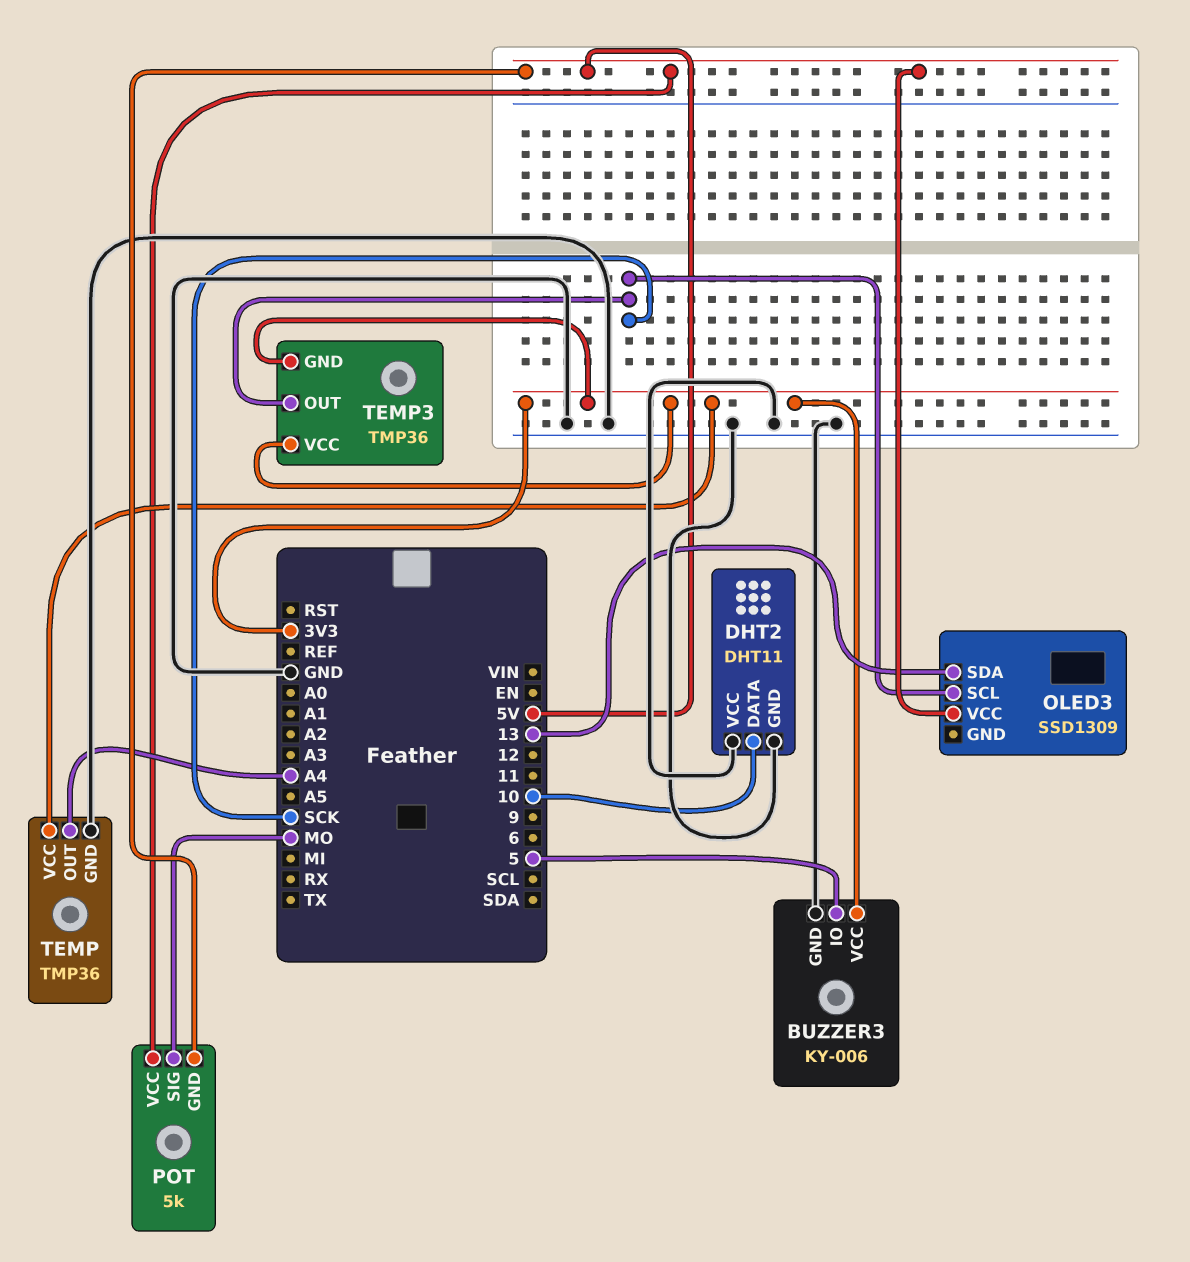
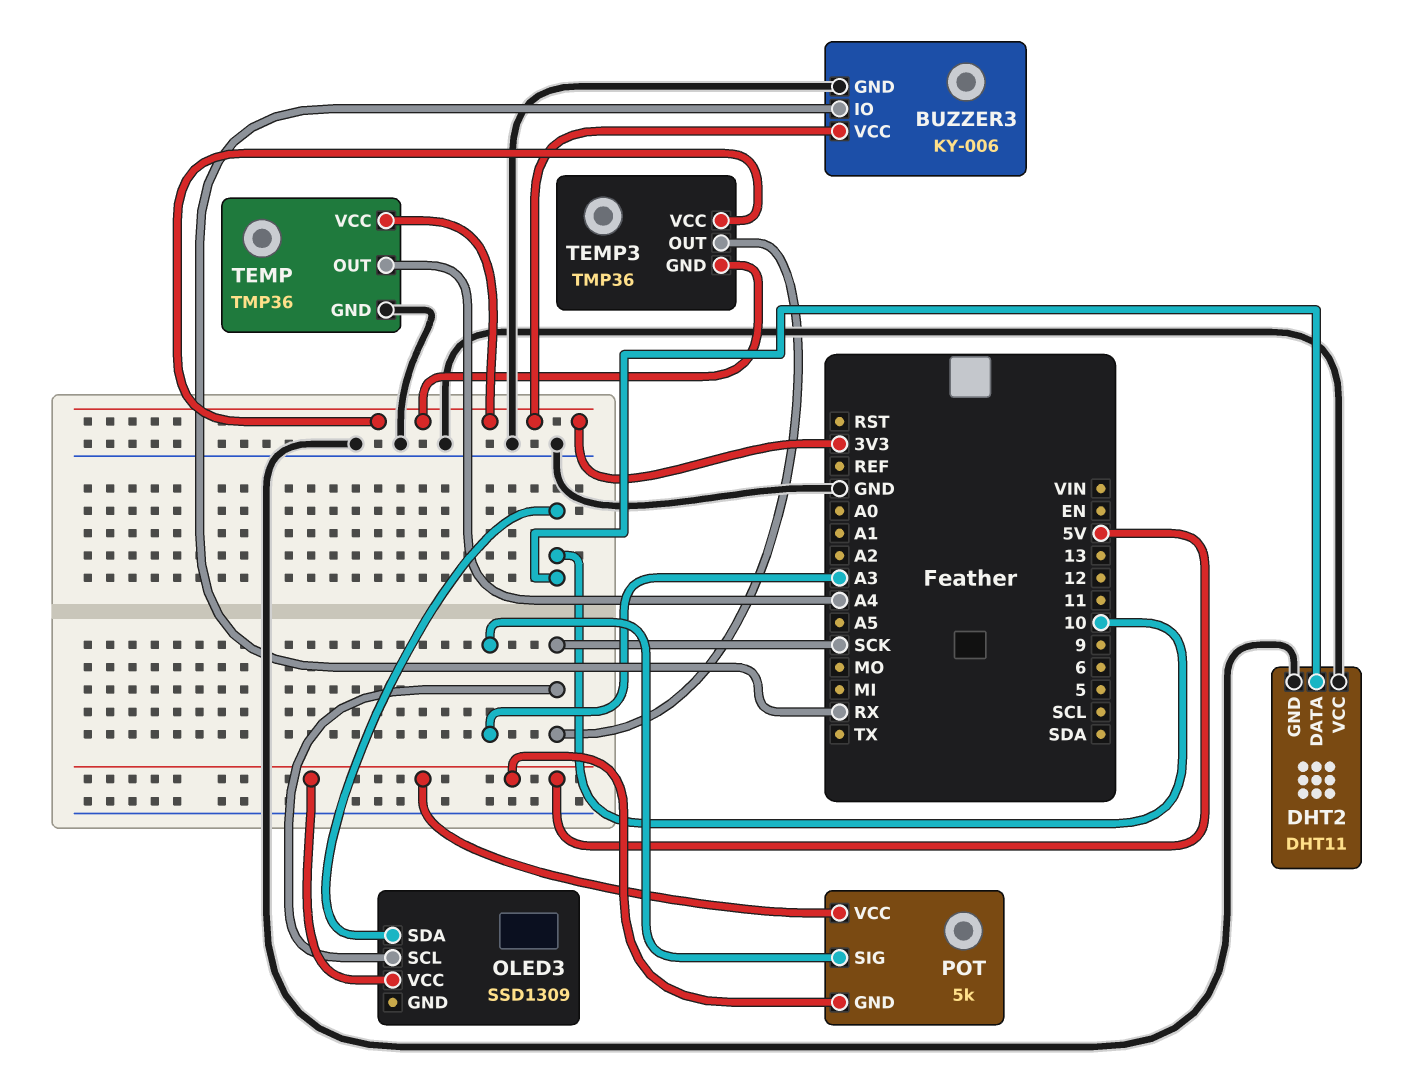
BUZZER3 pin IO: 5 -> RX
OLED3 pin SDA: 13 -> 10
POT pin SIG: MO -> A3

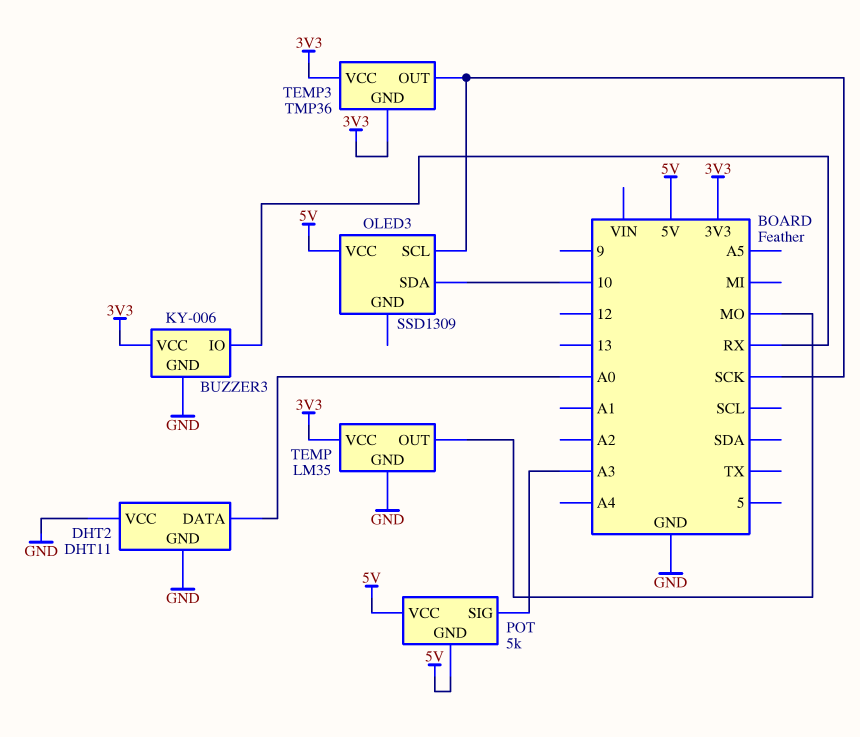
DHT2 pin DATA: 10 -> A0
TEMP: TMP36 -> LM35
TEMP pin OUT: A4 -> MO

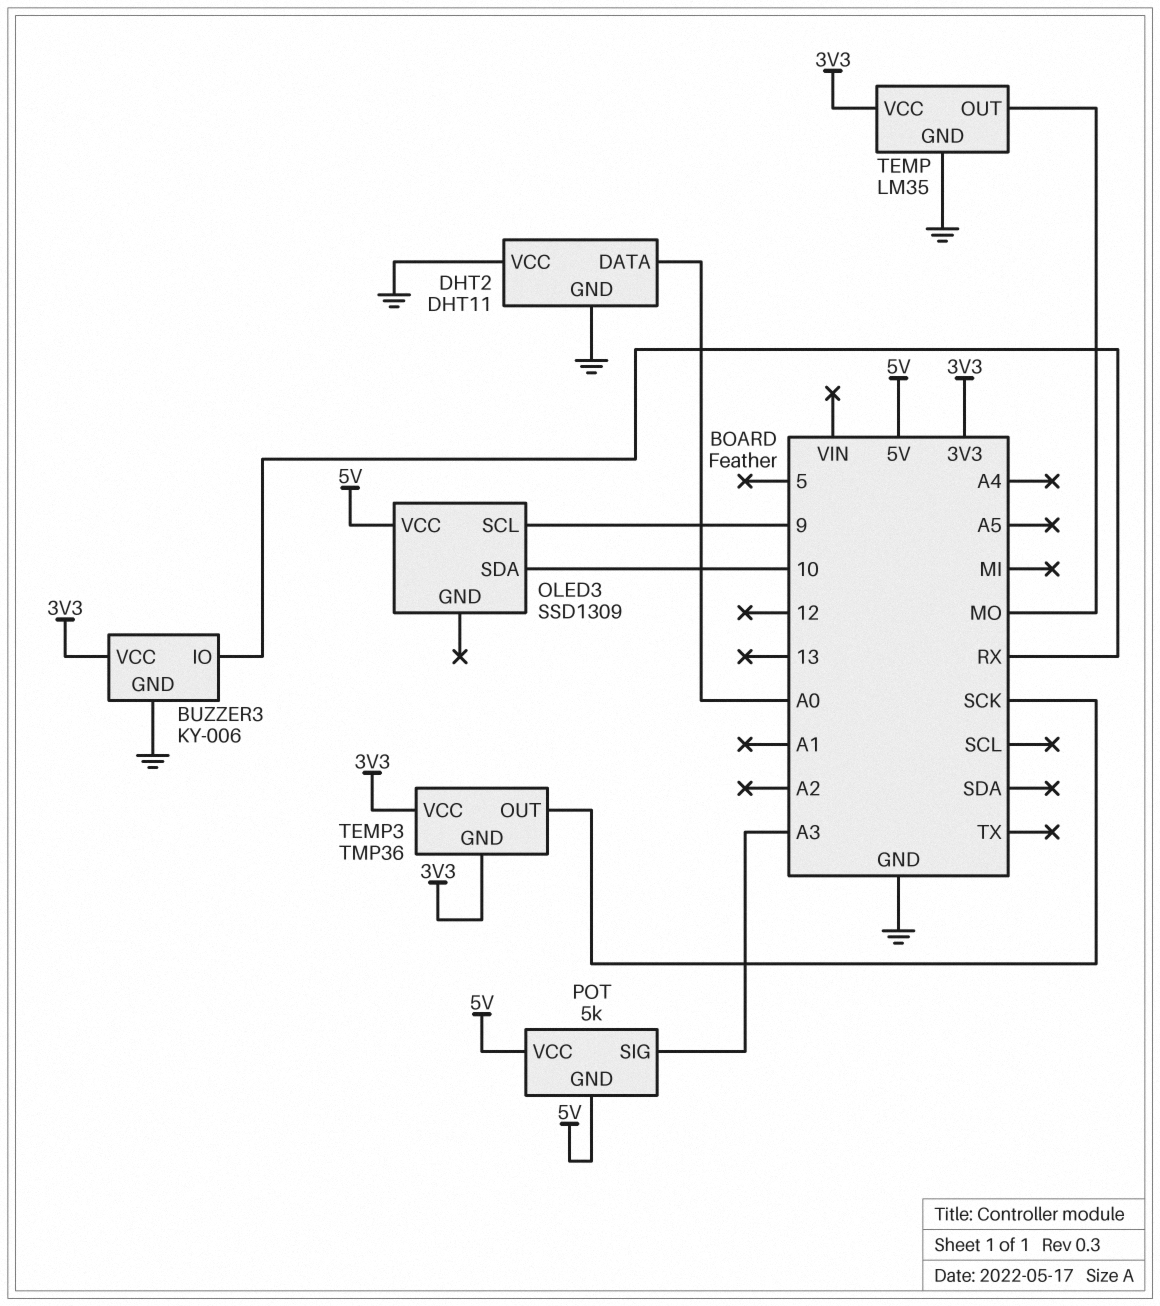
OLED3 pin SCL: SCK -> 9

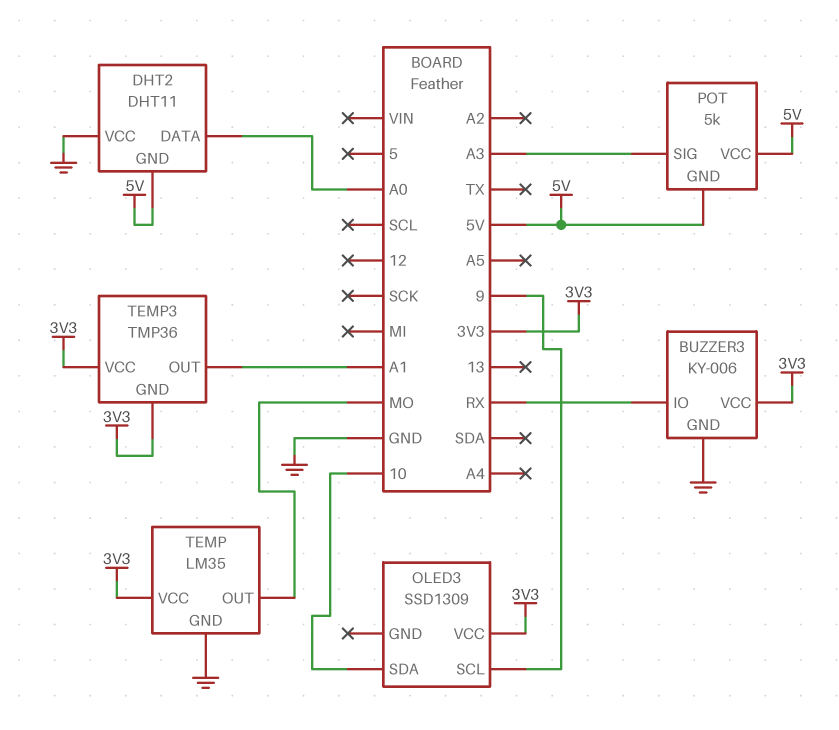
DHT2 pin GND: GND -> 5V
OLED3 pin VCC: 5V -> 3V3
TEMP3 pin OUT: SCK -> A1

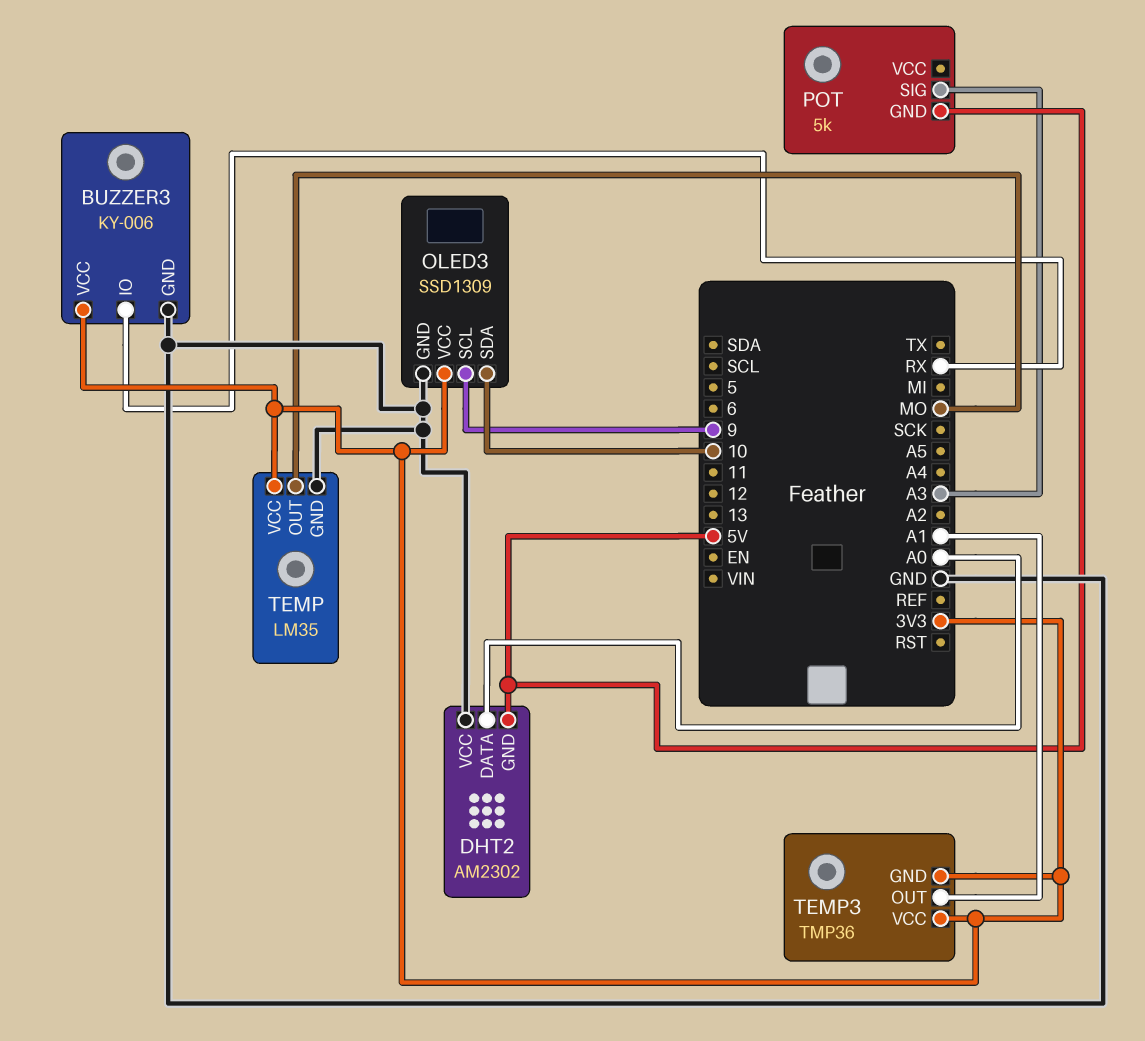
DHT2: DHT11 -> AM2302
OLED3 pin GND: none -> GND
POT pin VCC: 5V -> none

